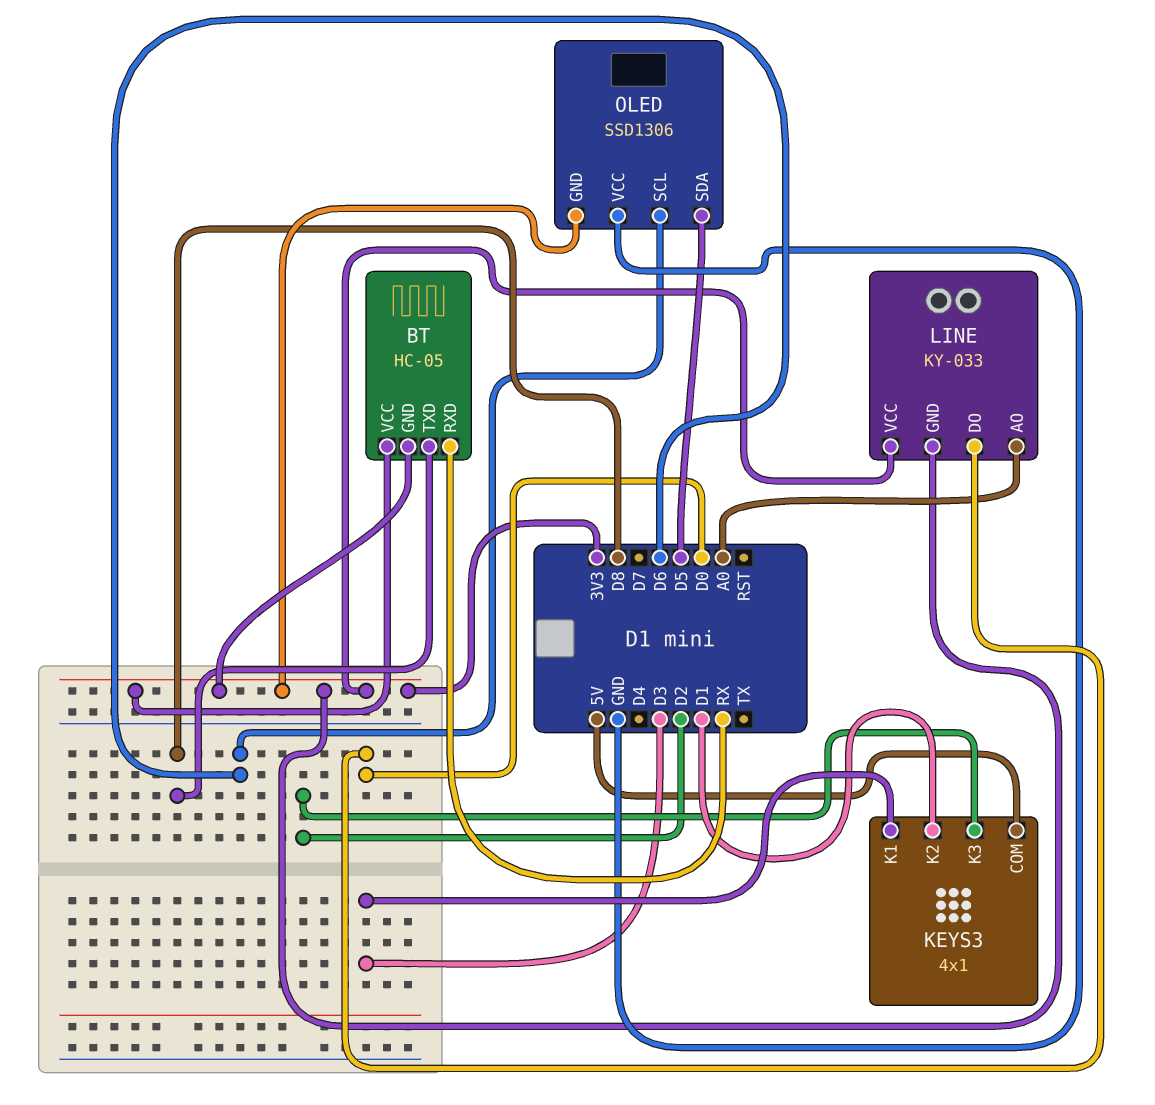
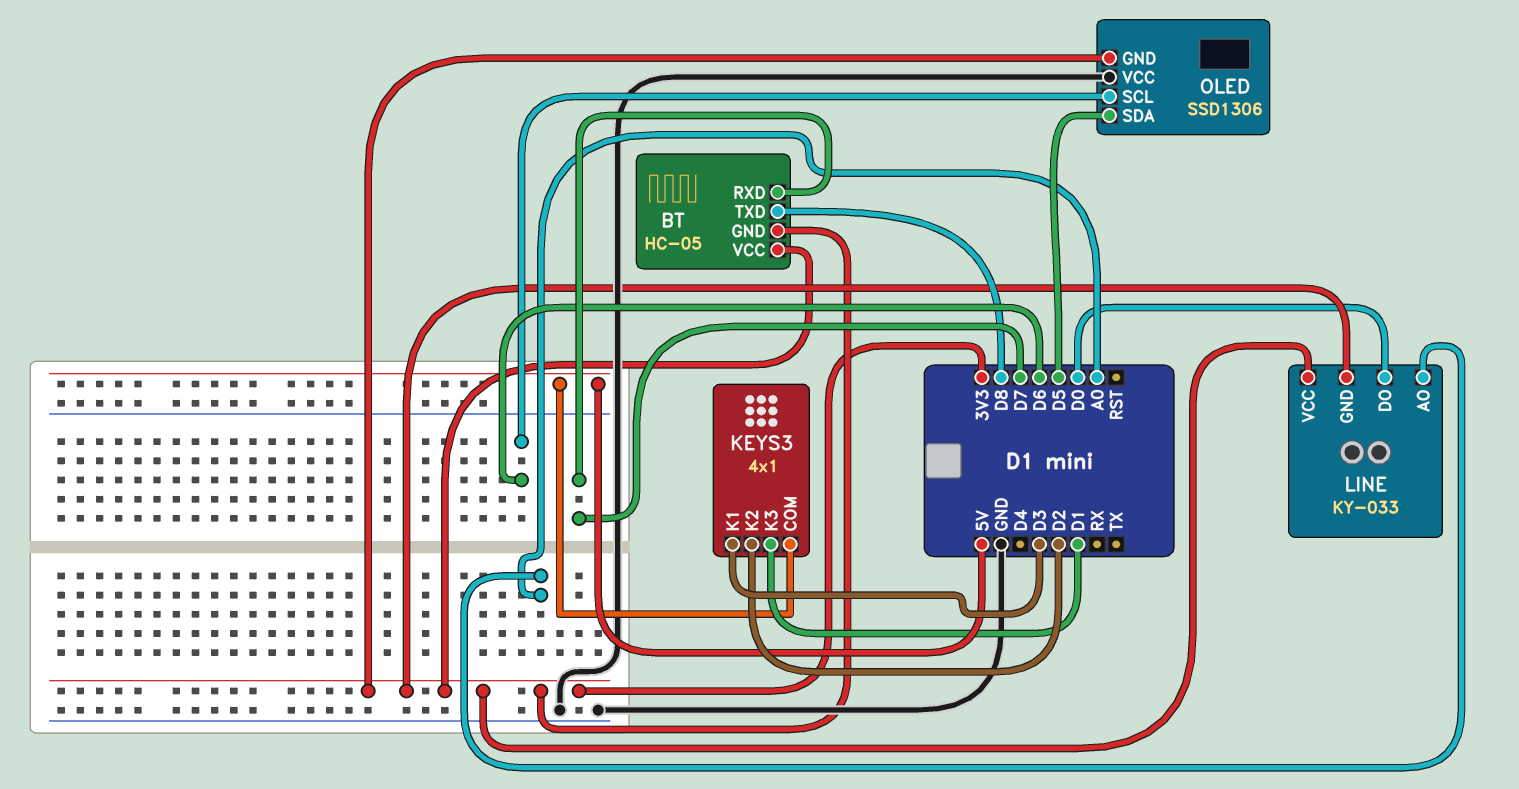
BT pin RXD: RX -> D7
KEYS3 pin K2: D1 -> D2
KEYS3 pin K3: D2 -> D1

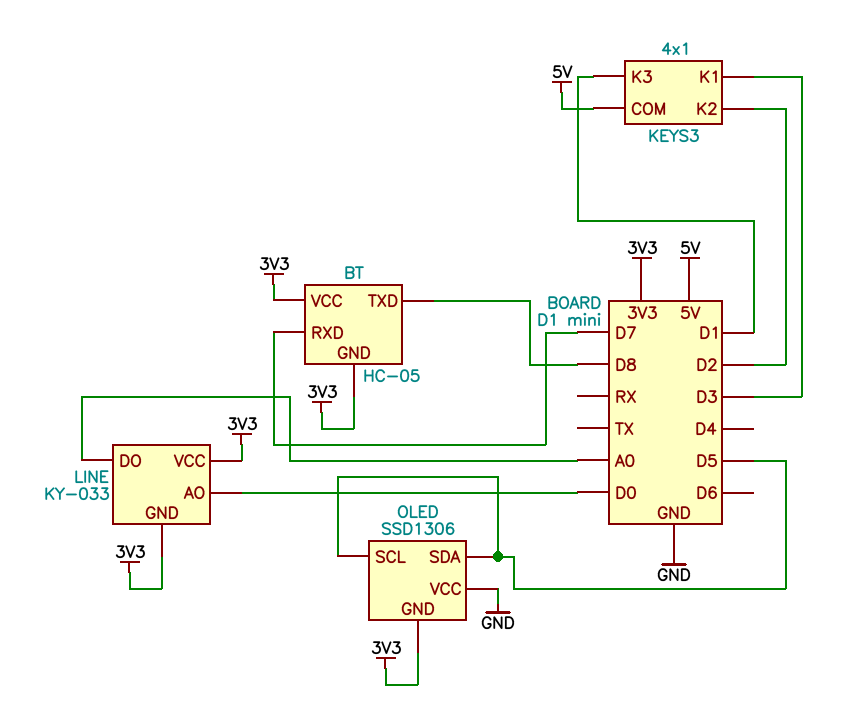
LINE pin AO: A0 -> D0
LINE pin DO: D0 -> A0
OLED pin SCL: D6 -> D5

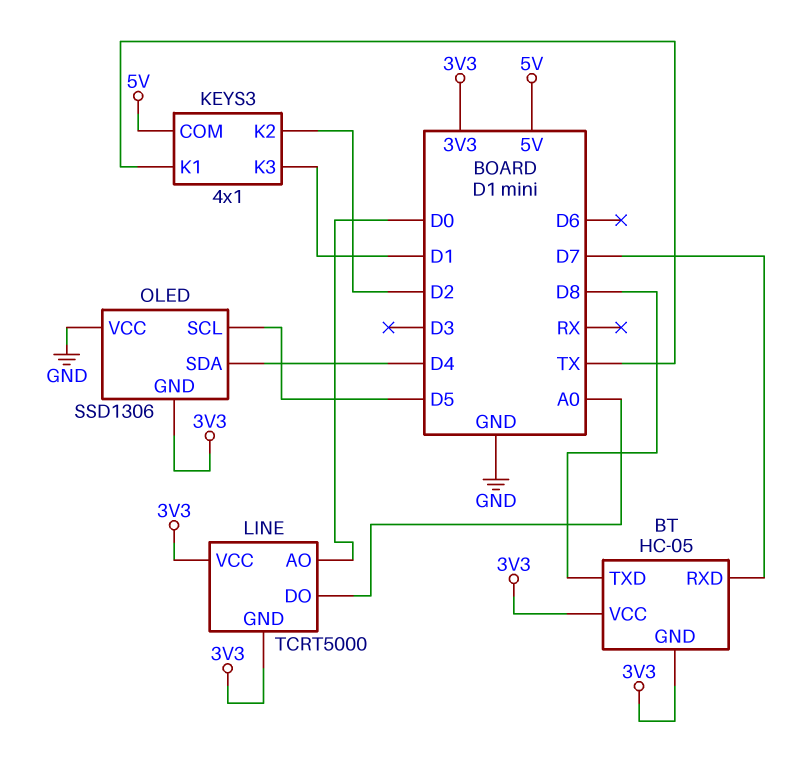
KEYS3 pin K1: D3 -> TX
LINE: KY-033 -> TCRT5000
OLED pin SDA: D5 -> D4

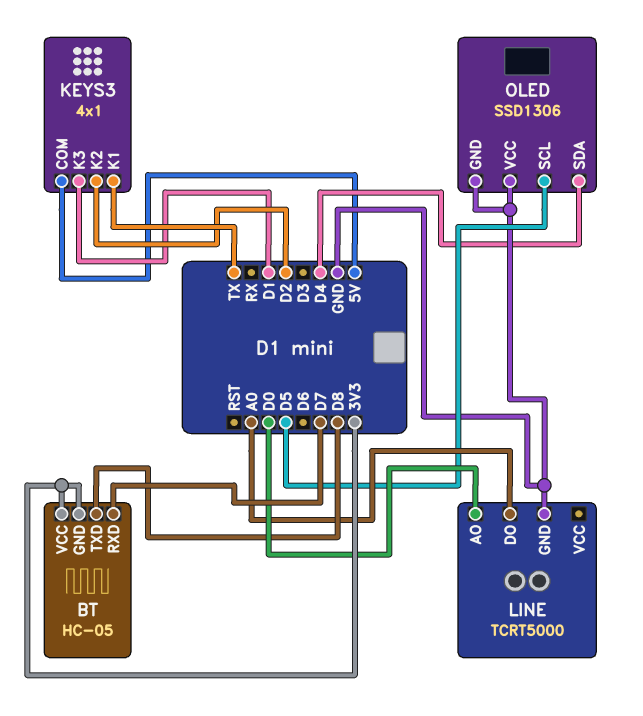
LINE pin GND: 3V3 -> GND
LINE pin VCC: 3V3 -> none
OLED pin GND: 3V3 -> GND

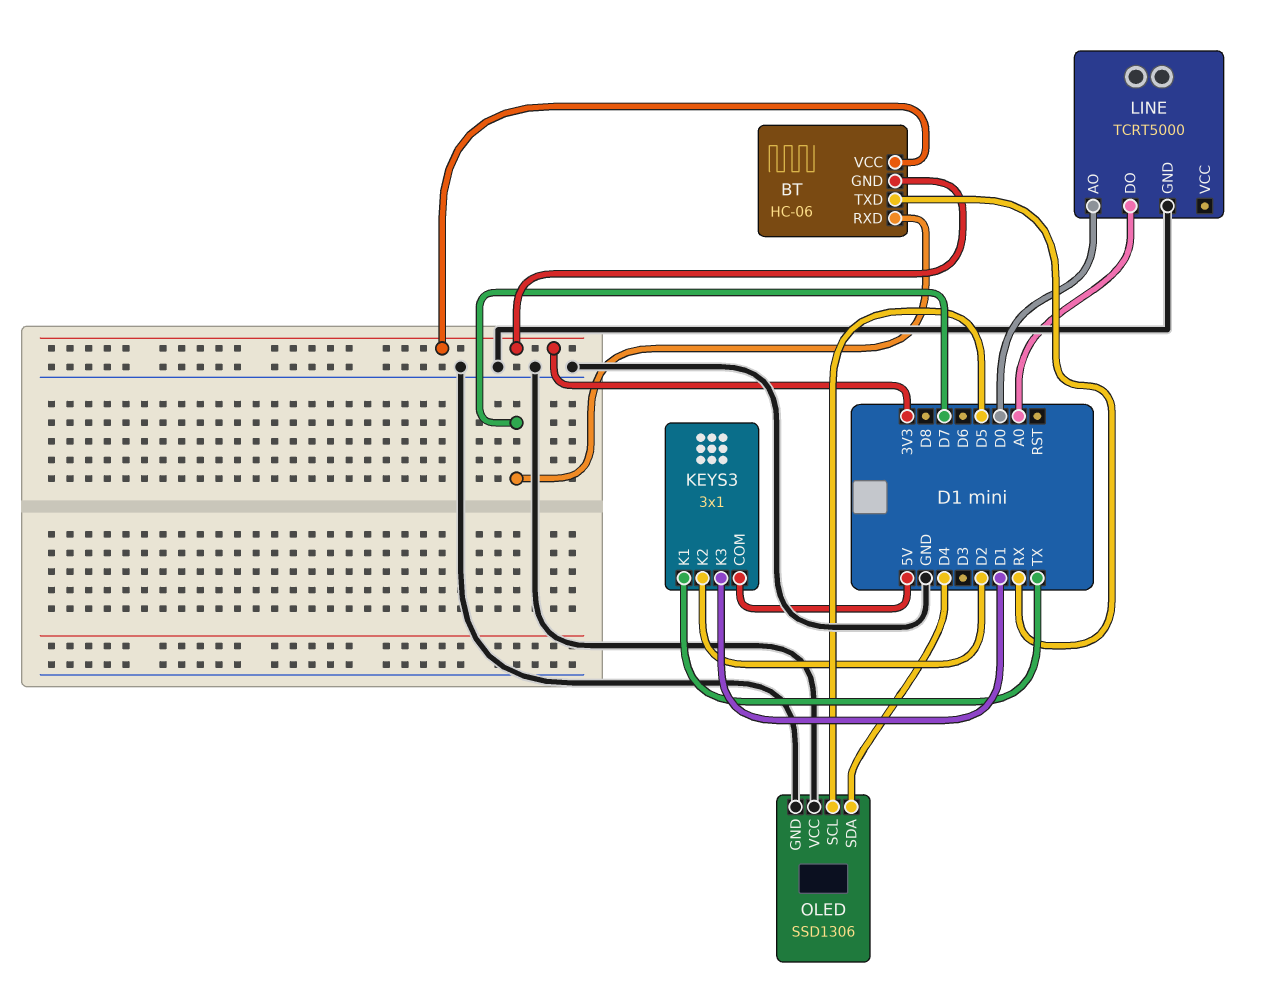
BT: HC-05 -> HC-06
BT pin TXD: D8 -> RX
KEYS3: 4x1 -> 3x1

